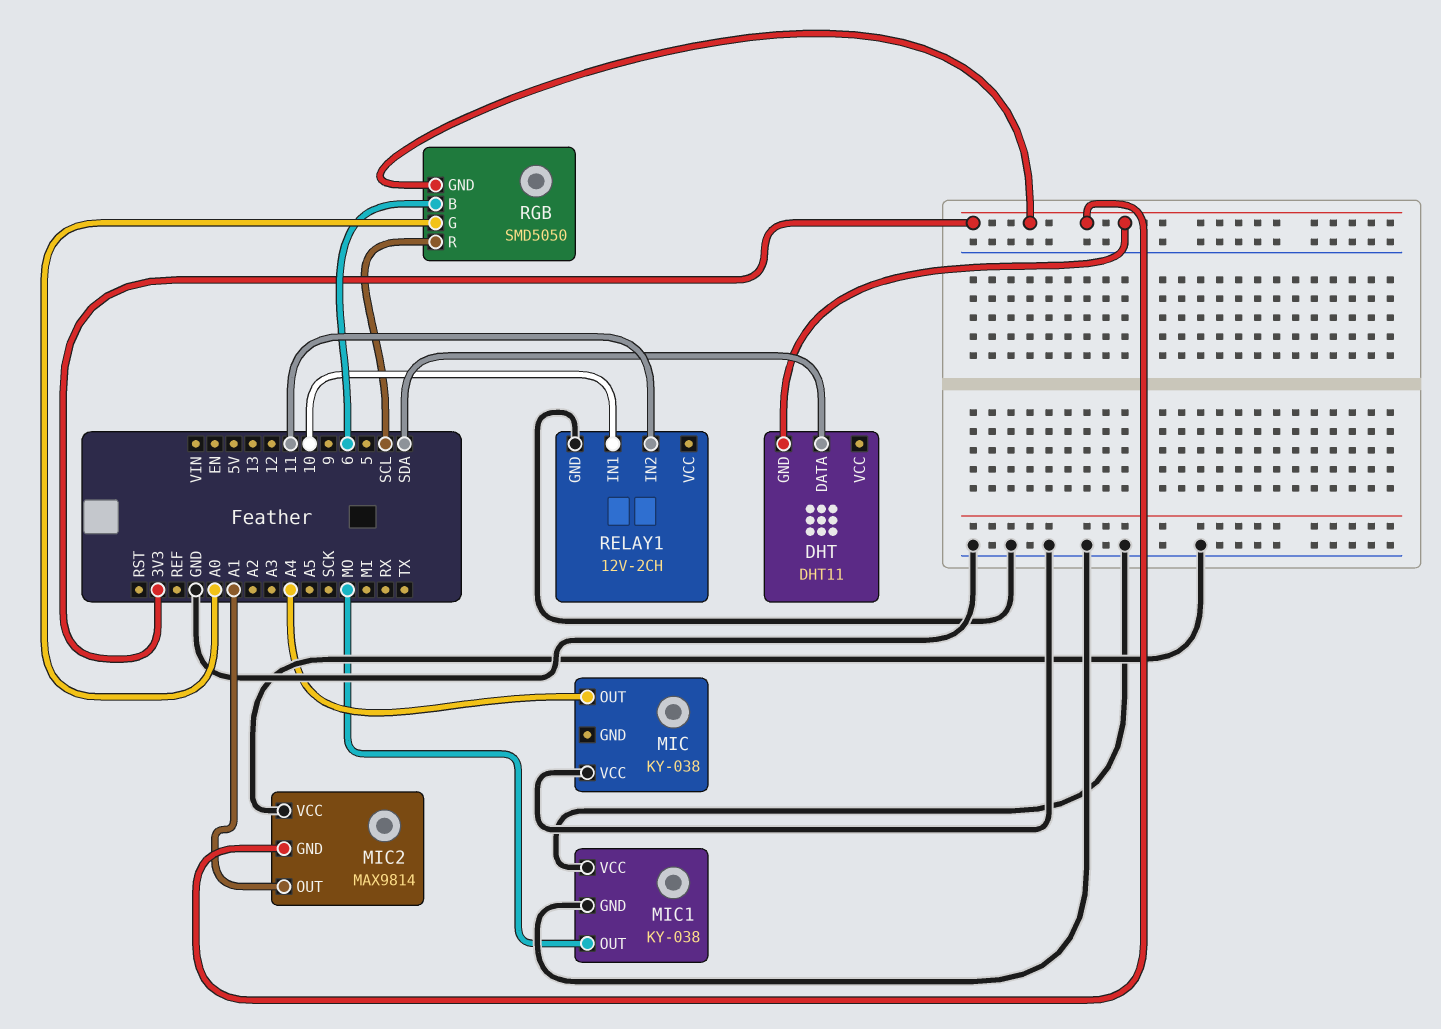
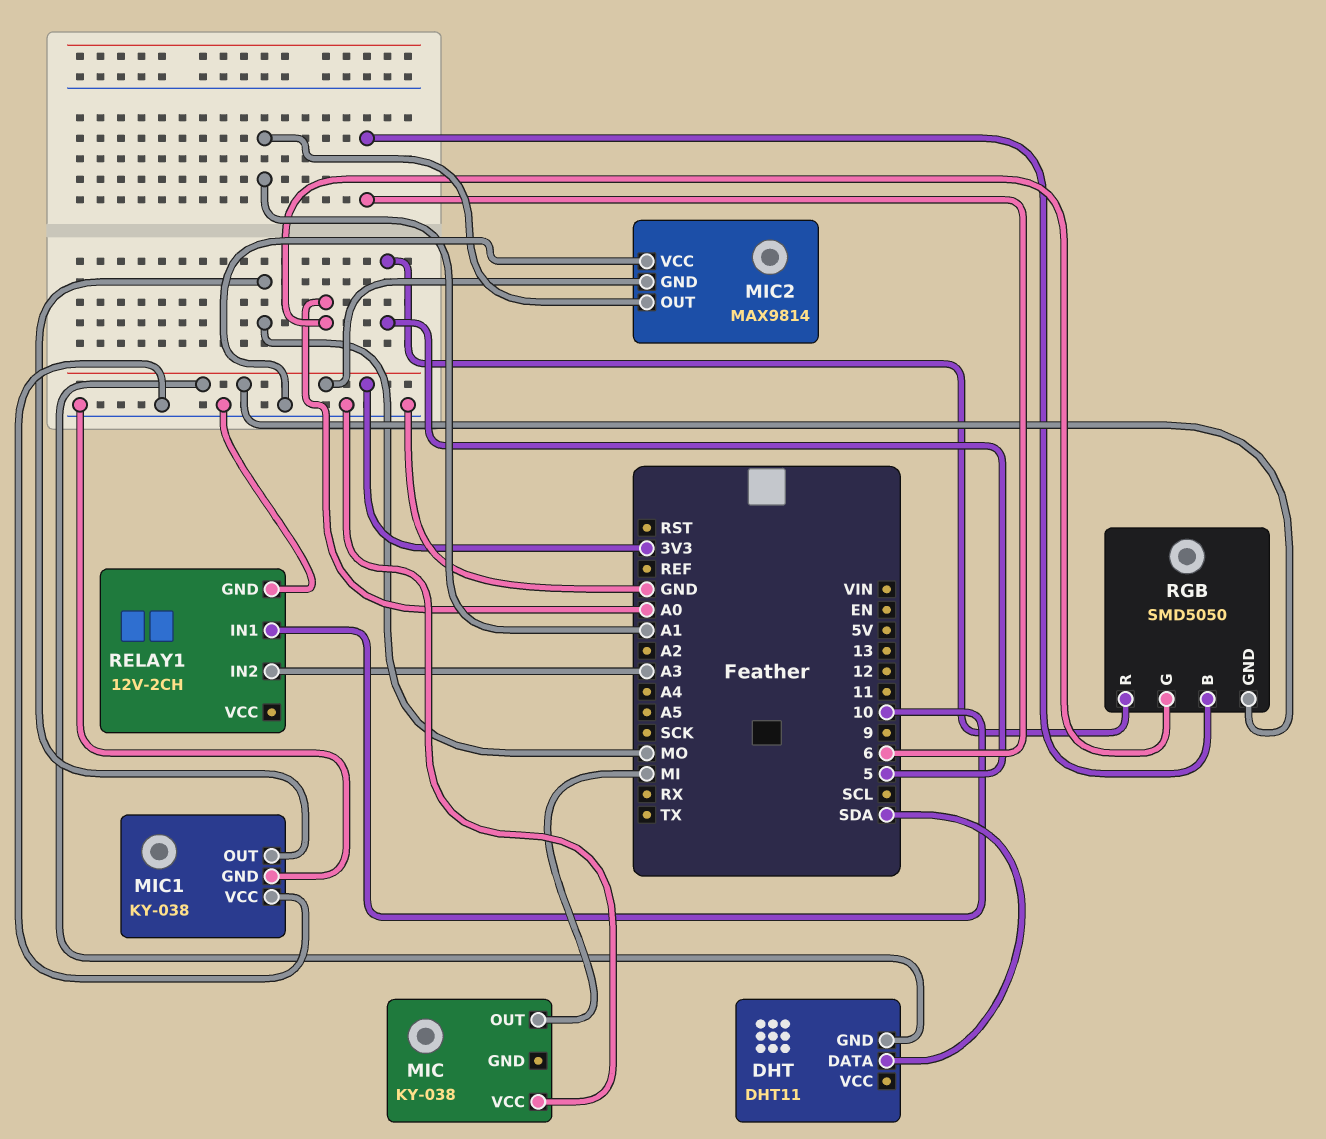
MIC pin OUT: A4 -> MI
RELAY1 pin IN2: 11 -> A3
RGB pin R: SCL -> 5

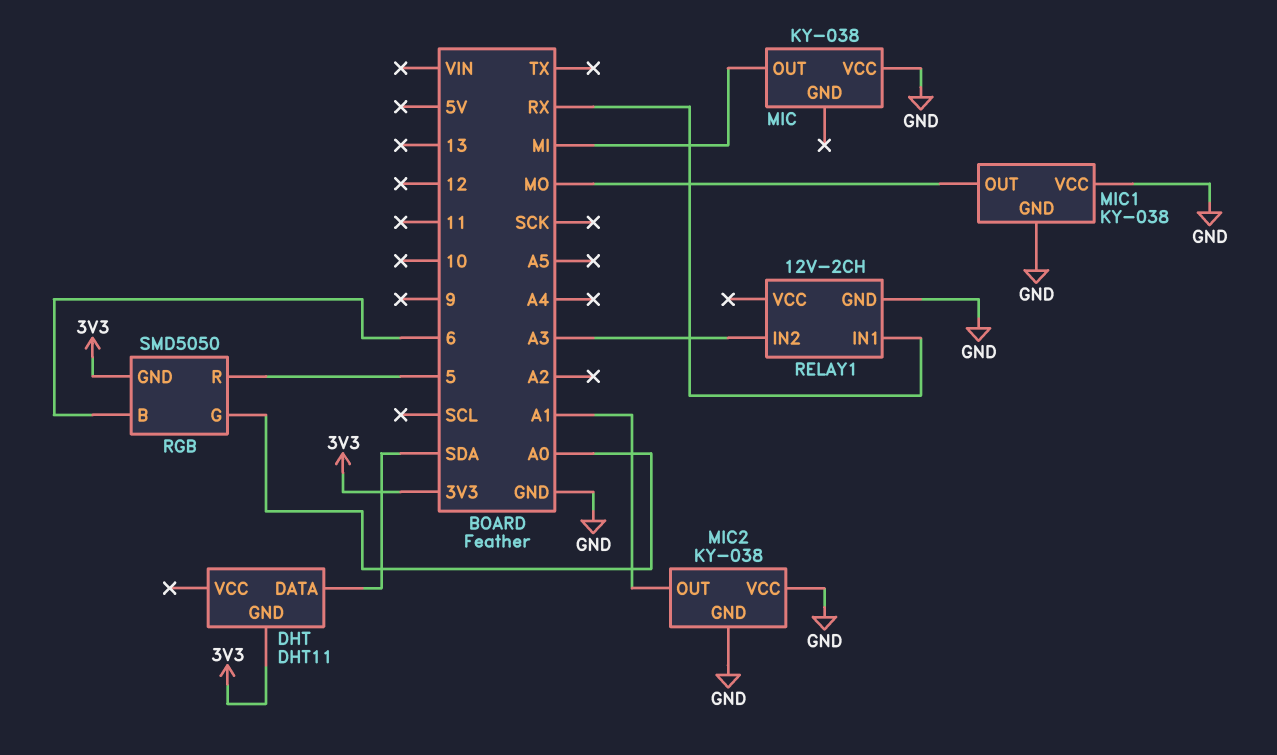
MIC2: MAX9814 -> KY-038
MIC2 pin GND: 3V3 -> GND
RELAY1 pin IN1: 10 -> RX

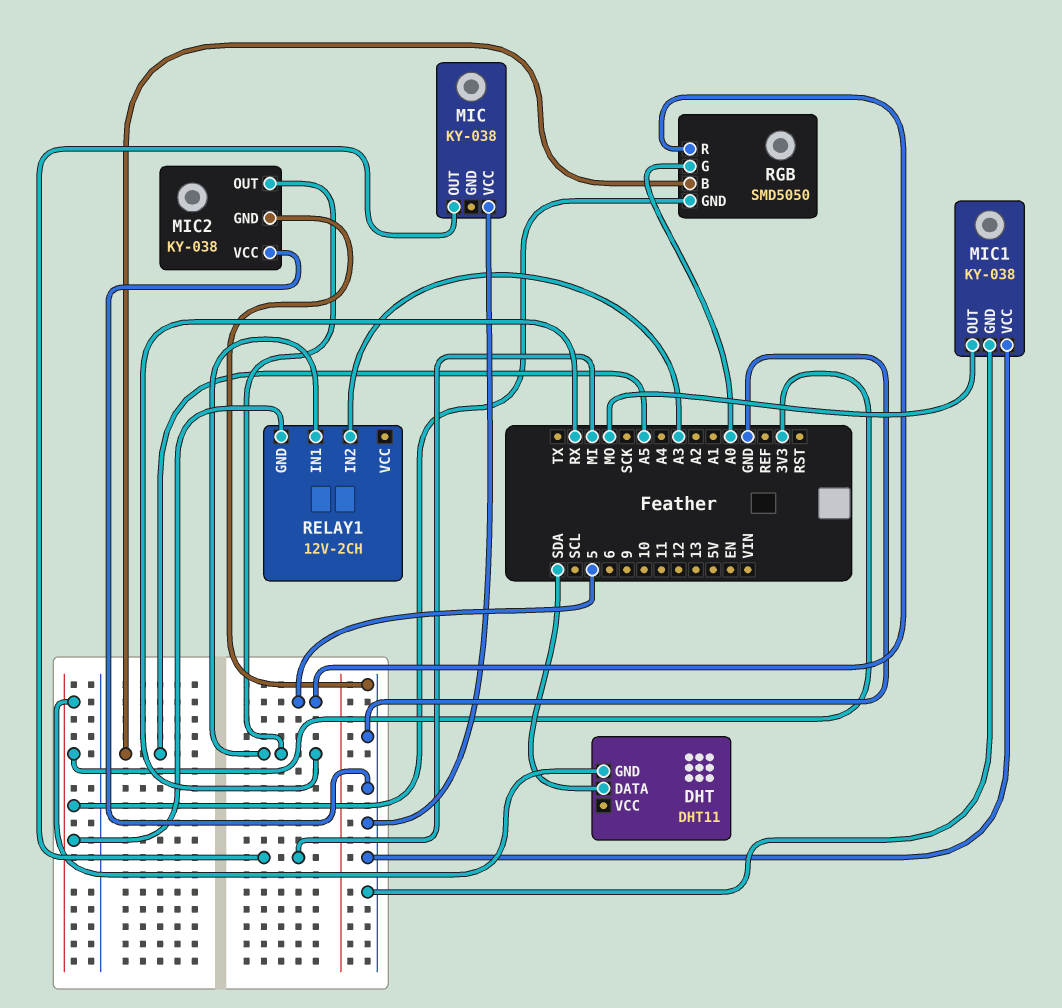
MIC2 pin OUT: A1 -> RX
RELAY1 pin GND: GND -> 3V3
RGB pin B: 6 -> A5

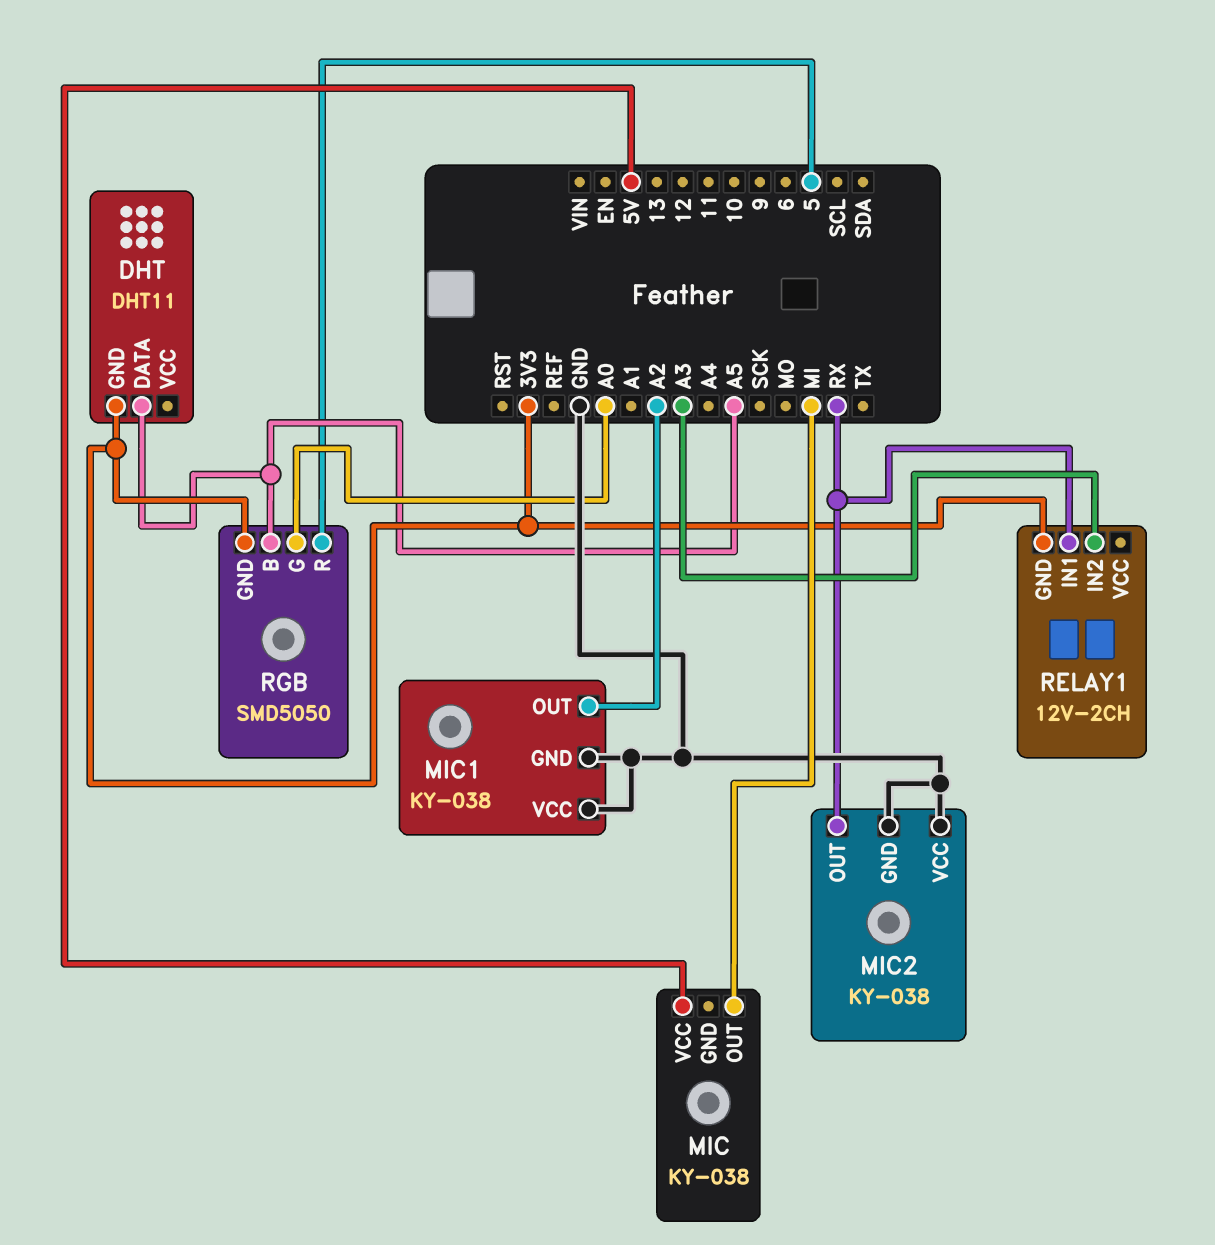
DHT pin DATA: SDA -> A5
MIC pin VCC: GND -> 5V
MIC1 pin OUT: MO -> A2

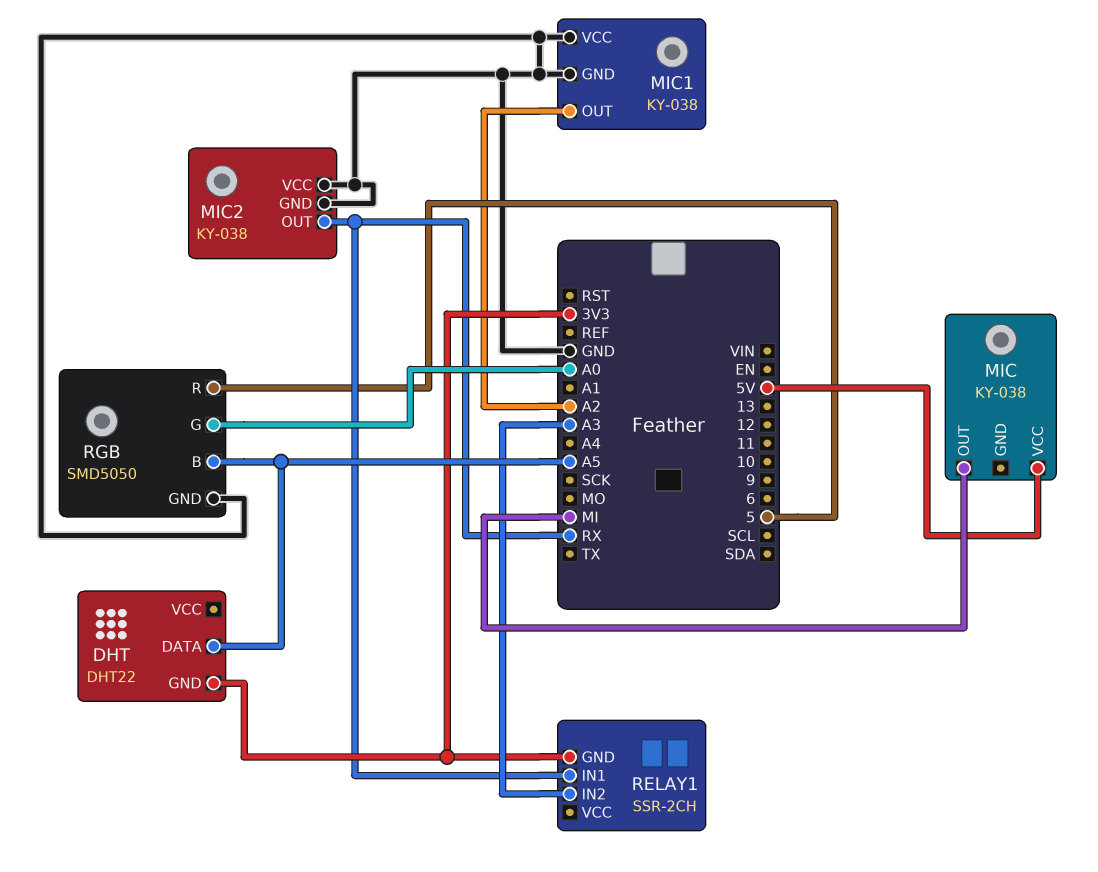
DHT: DHT11 -> DHT22
RELAY1: 12V-2CH -> SSR-2CH
RGB pin GND: 3V3 -> GND

